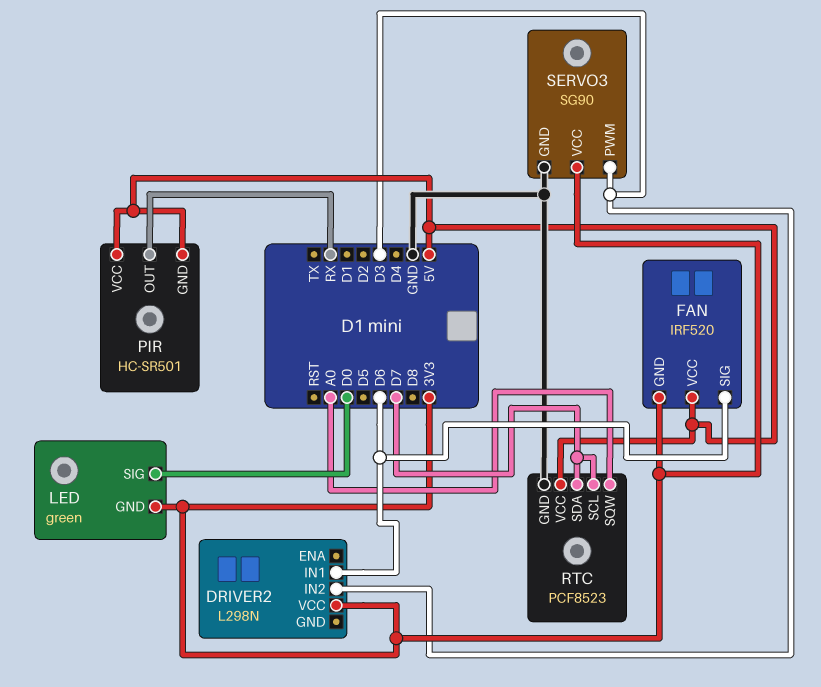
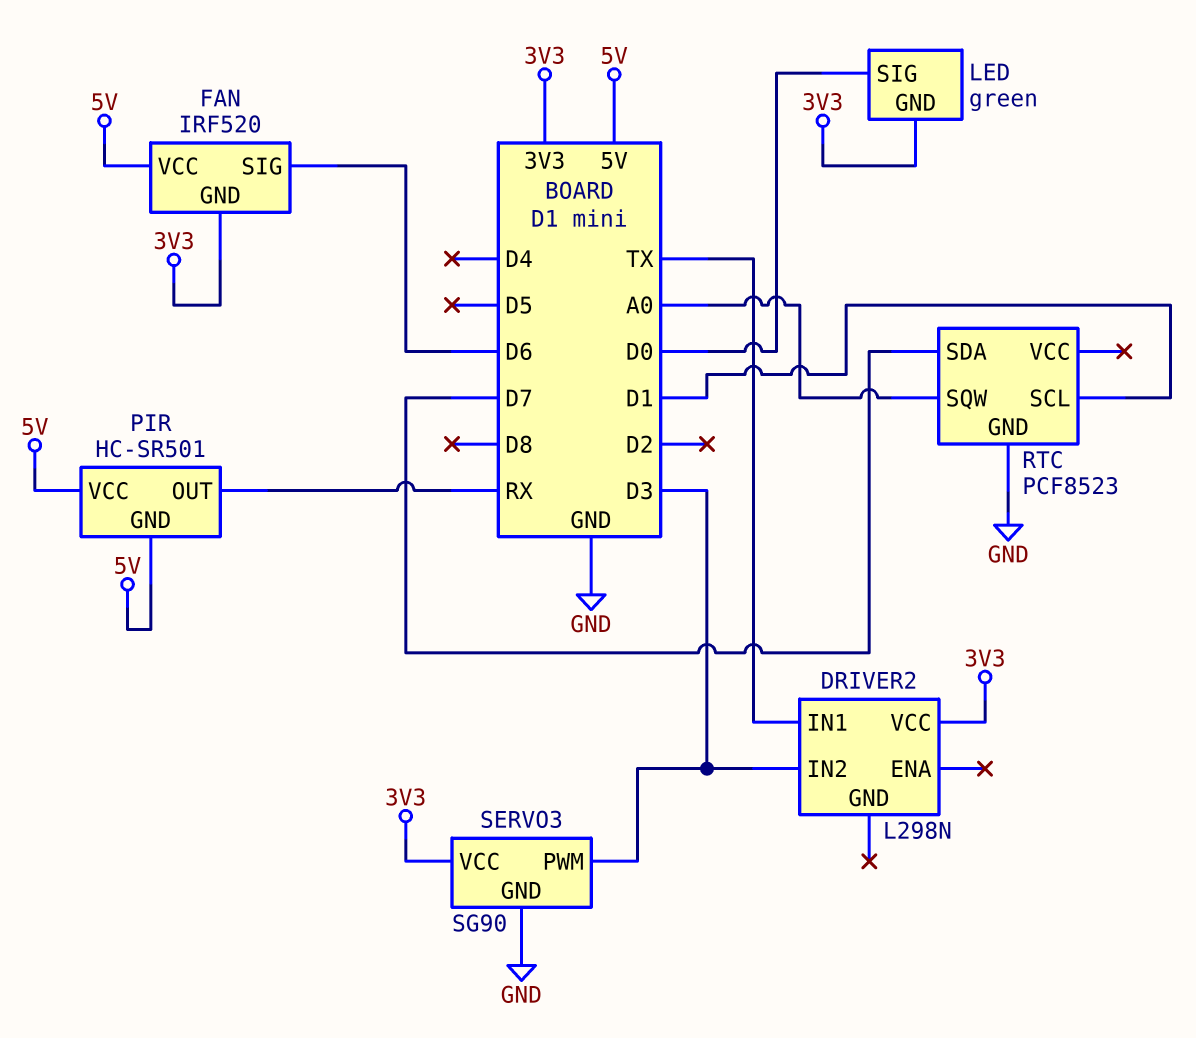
DRIVER2 pin IN1: D6 -> TX
RTC pin SCL: D7 -> D1
RTC pin VCC: 5V -> none

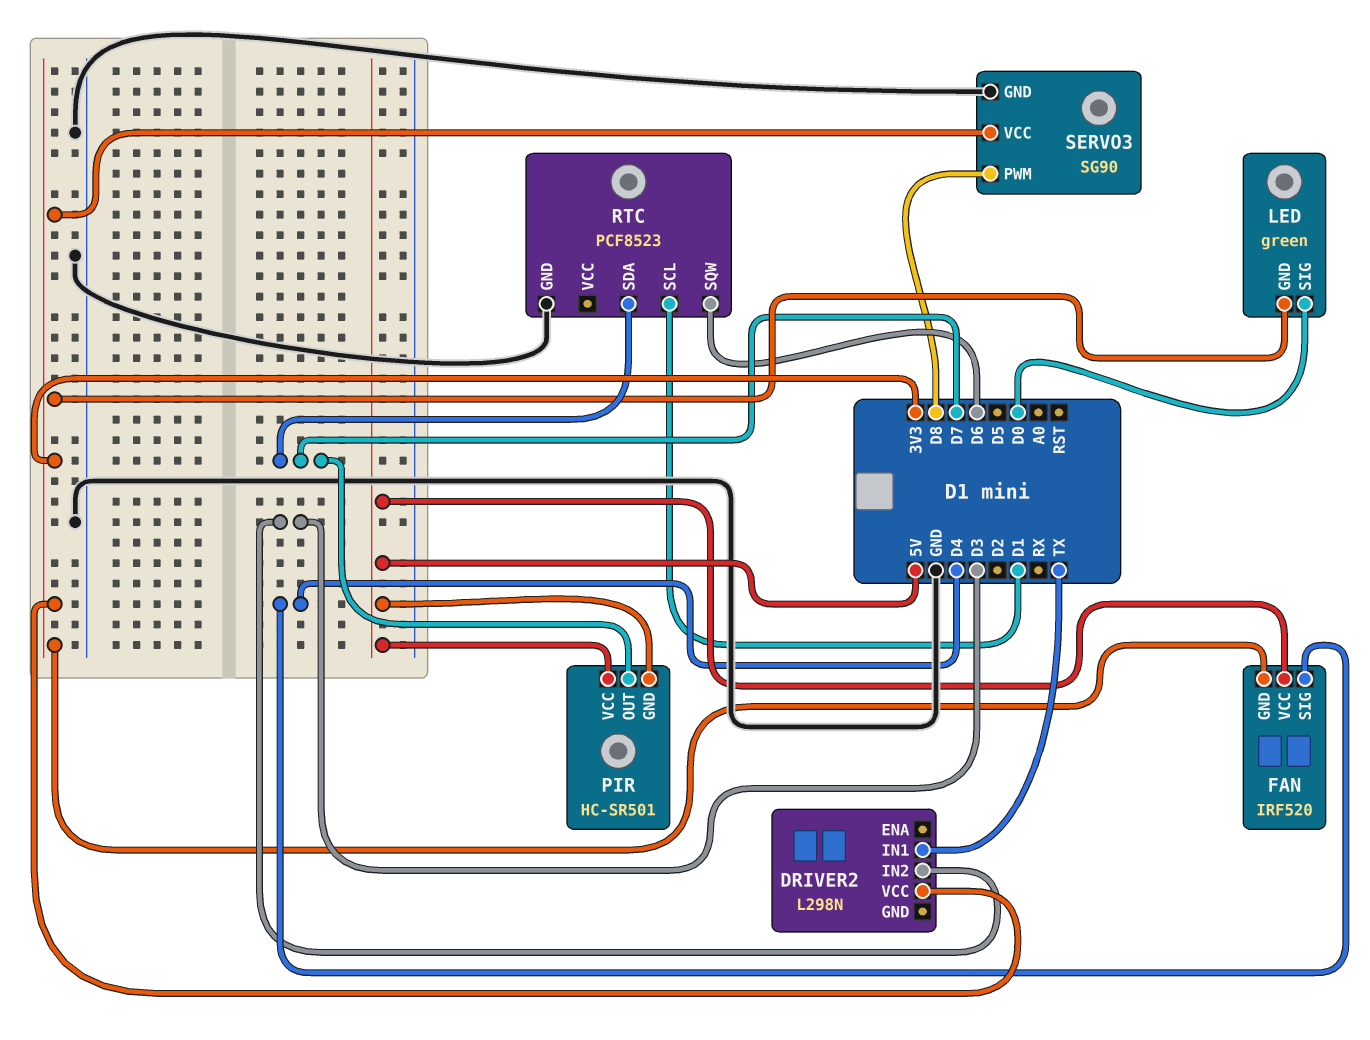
FAN pin SIG: D6 -> D4
PIR pin OUT: RX -> D7
RTC pin SQW: A0 -> D6
SERVO3 pin PWM: D3 -> D8

